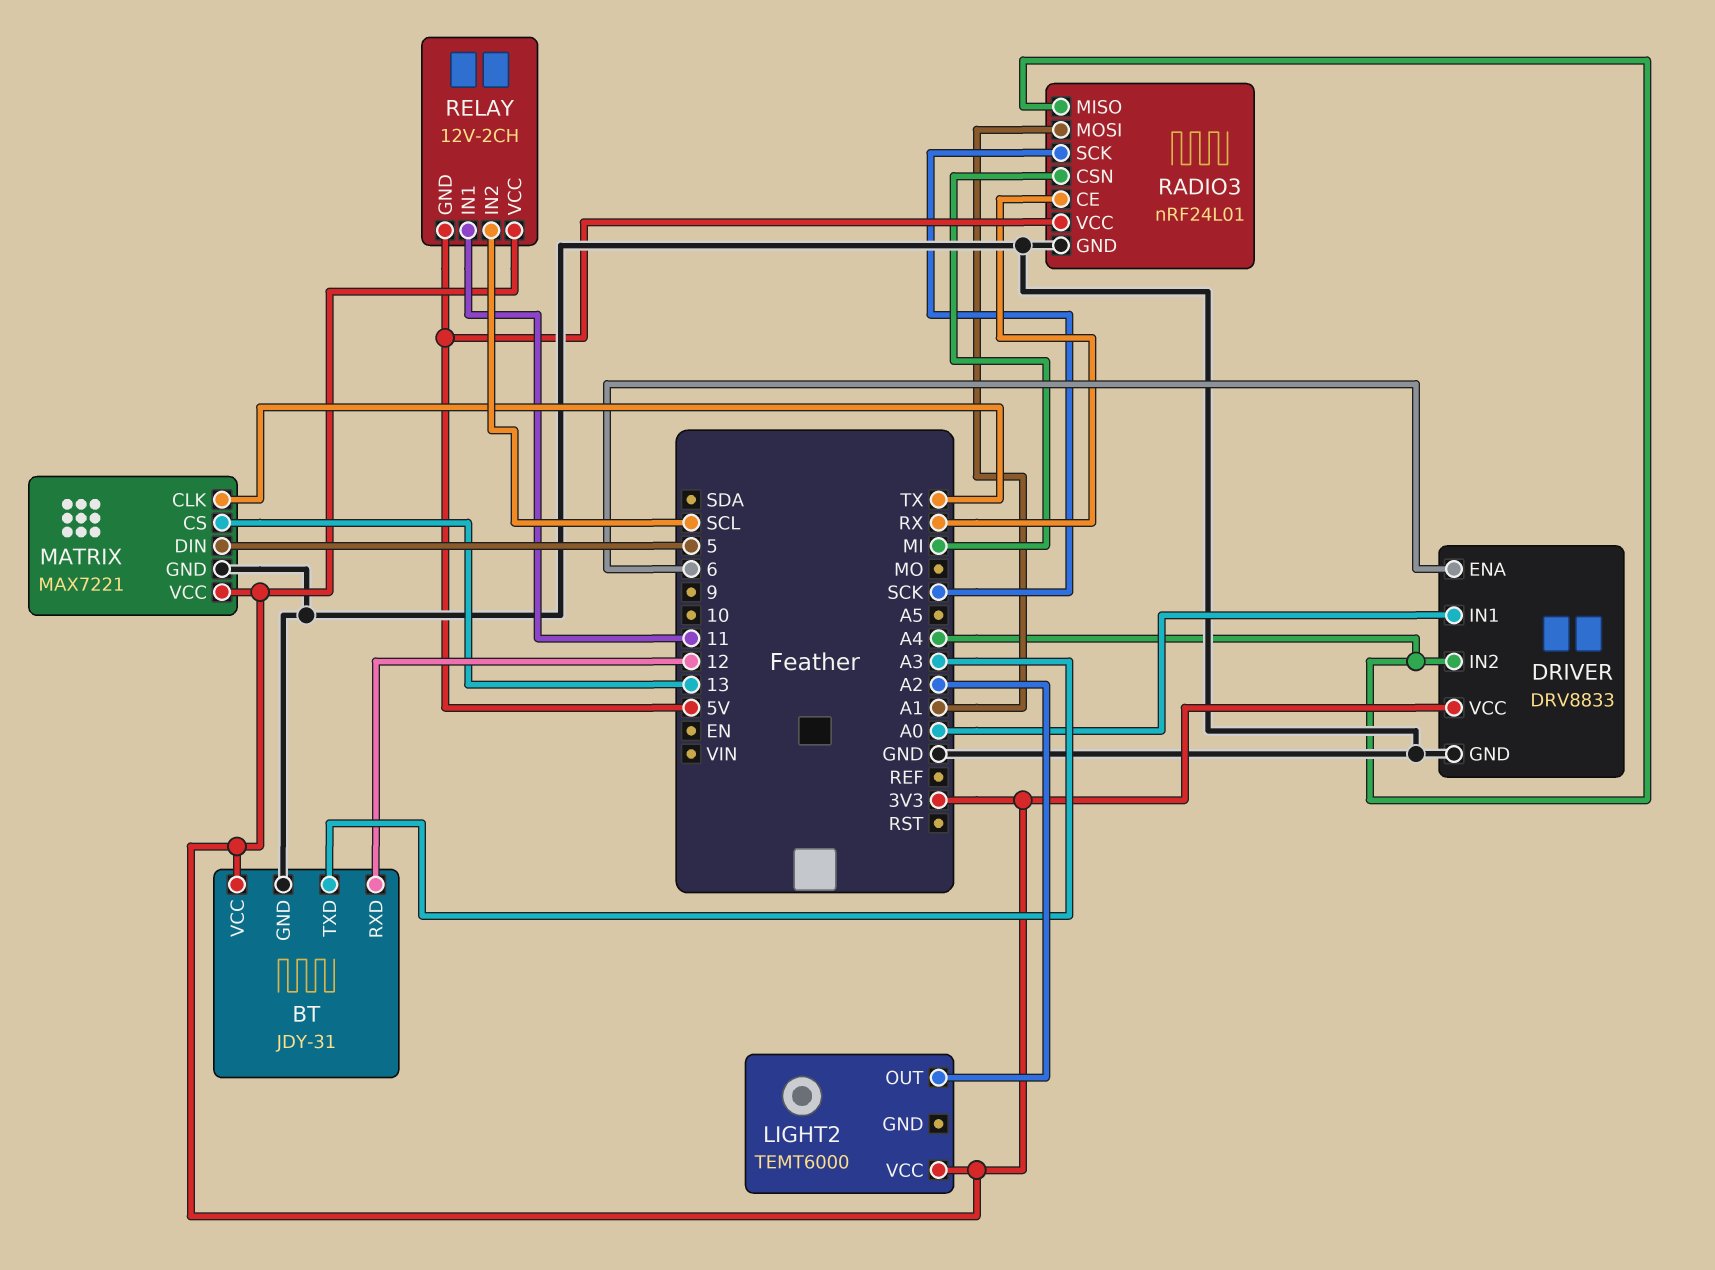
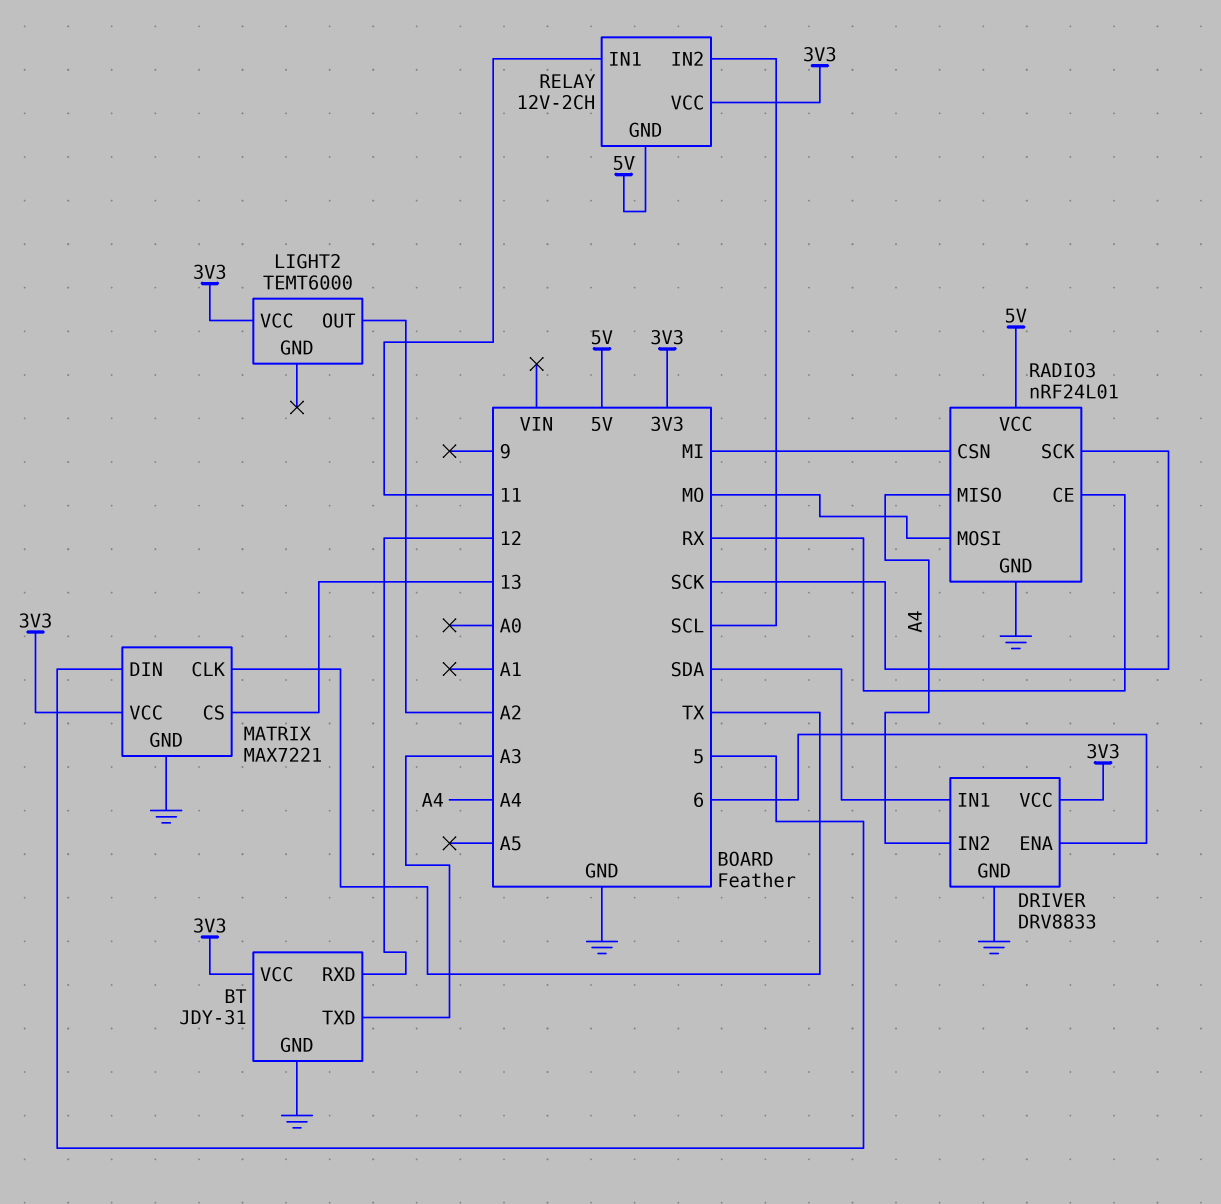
DRIVER pin IN1: A0 -> SDA
RADIO3 pin MOSI: A1 -> MO

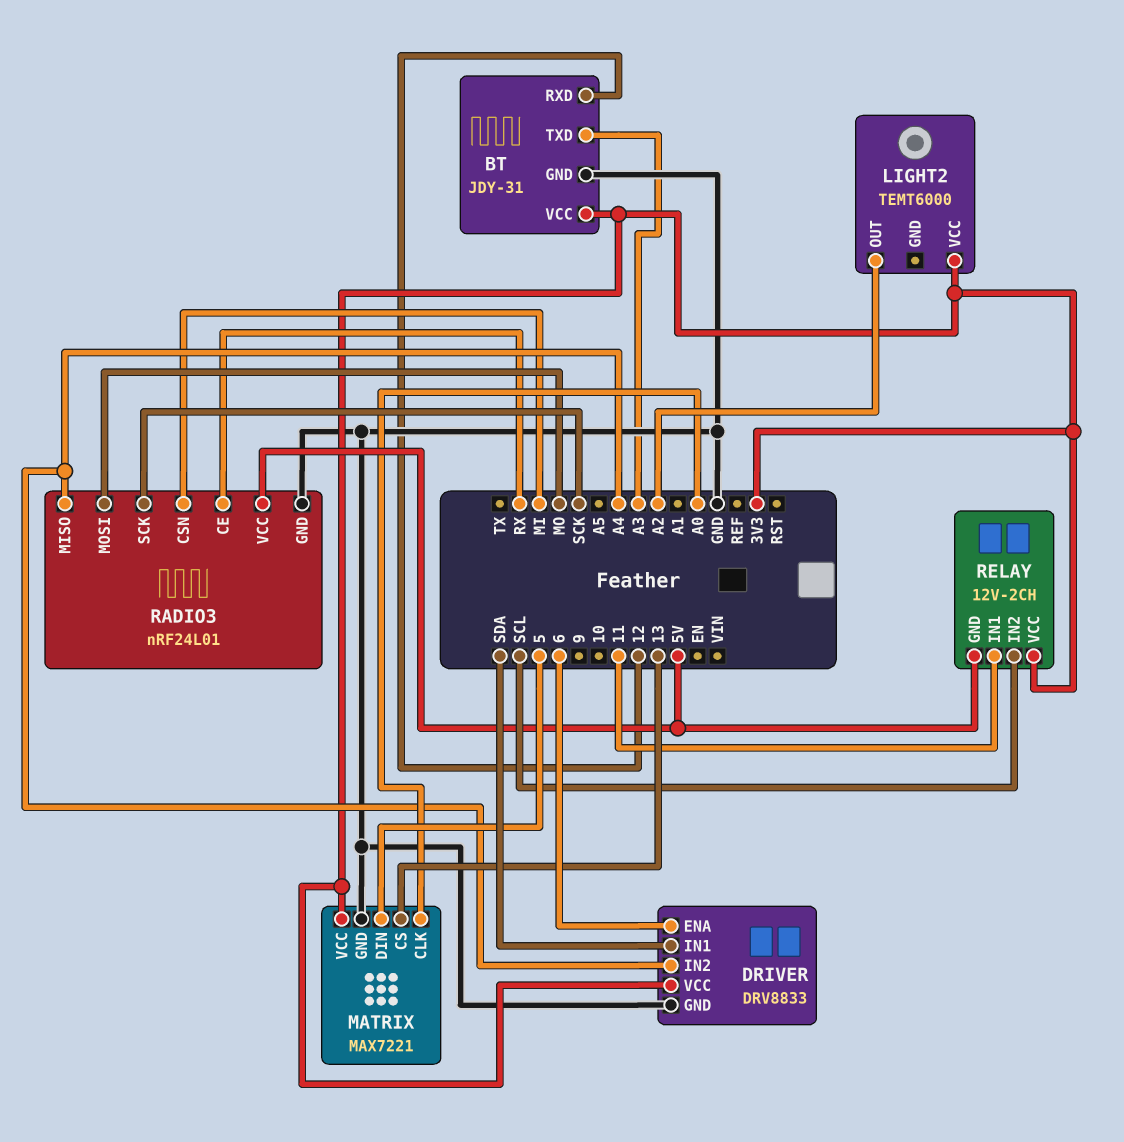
MATRIX pin CLK: TX -> A0

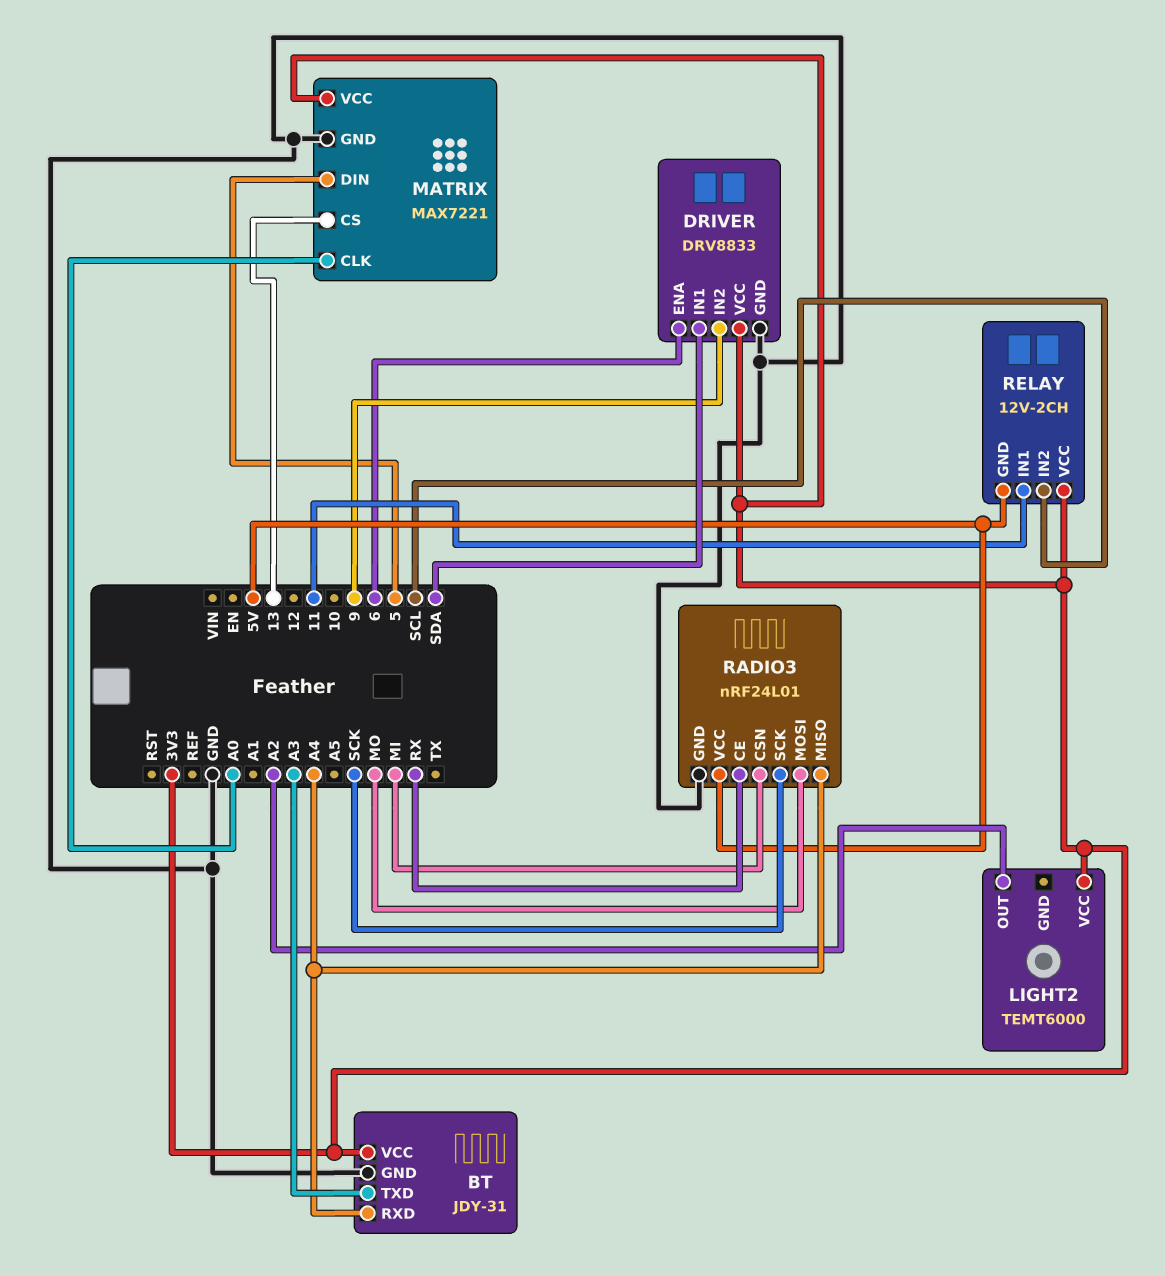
BT pin RXD: 12 -> A4
DRIVER pin IN2: A4 -> 9

